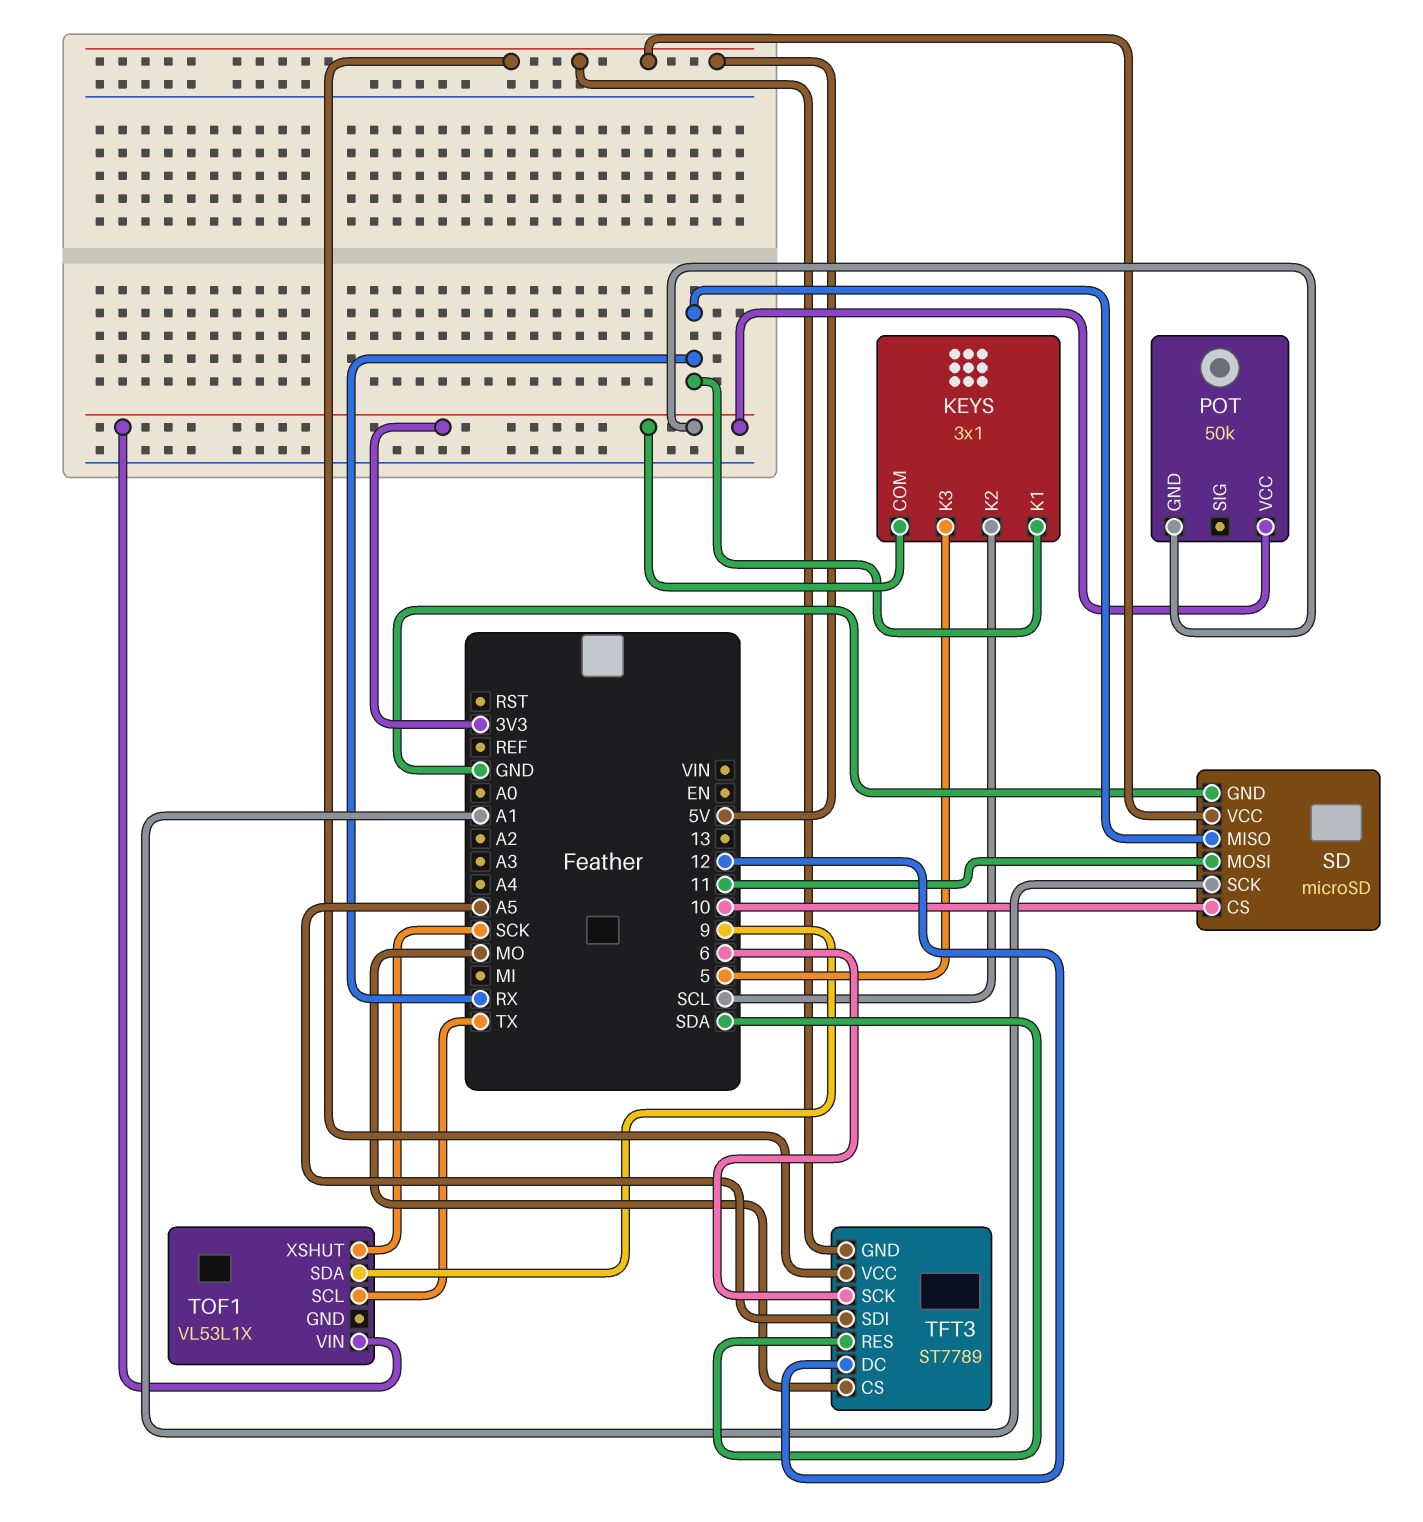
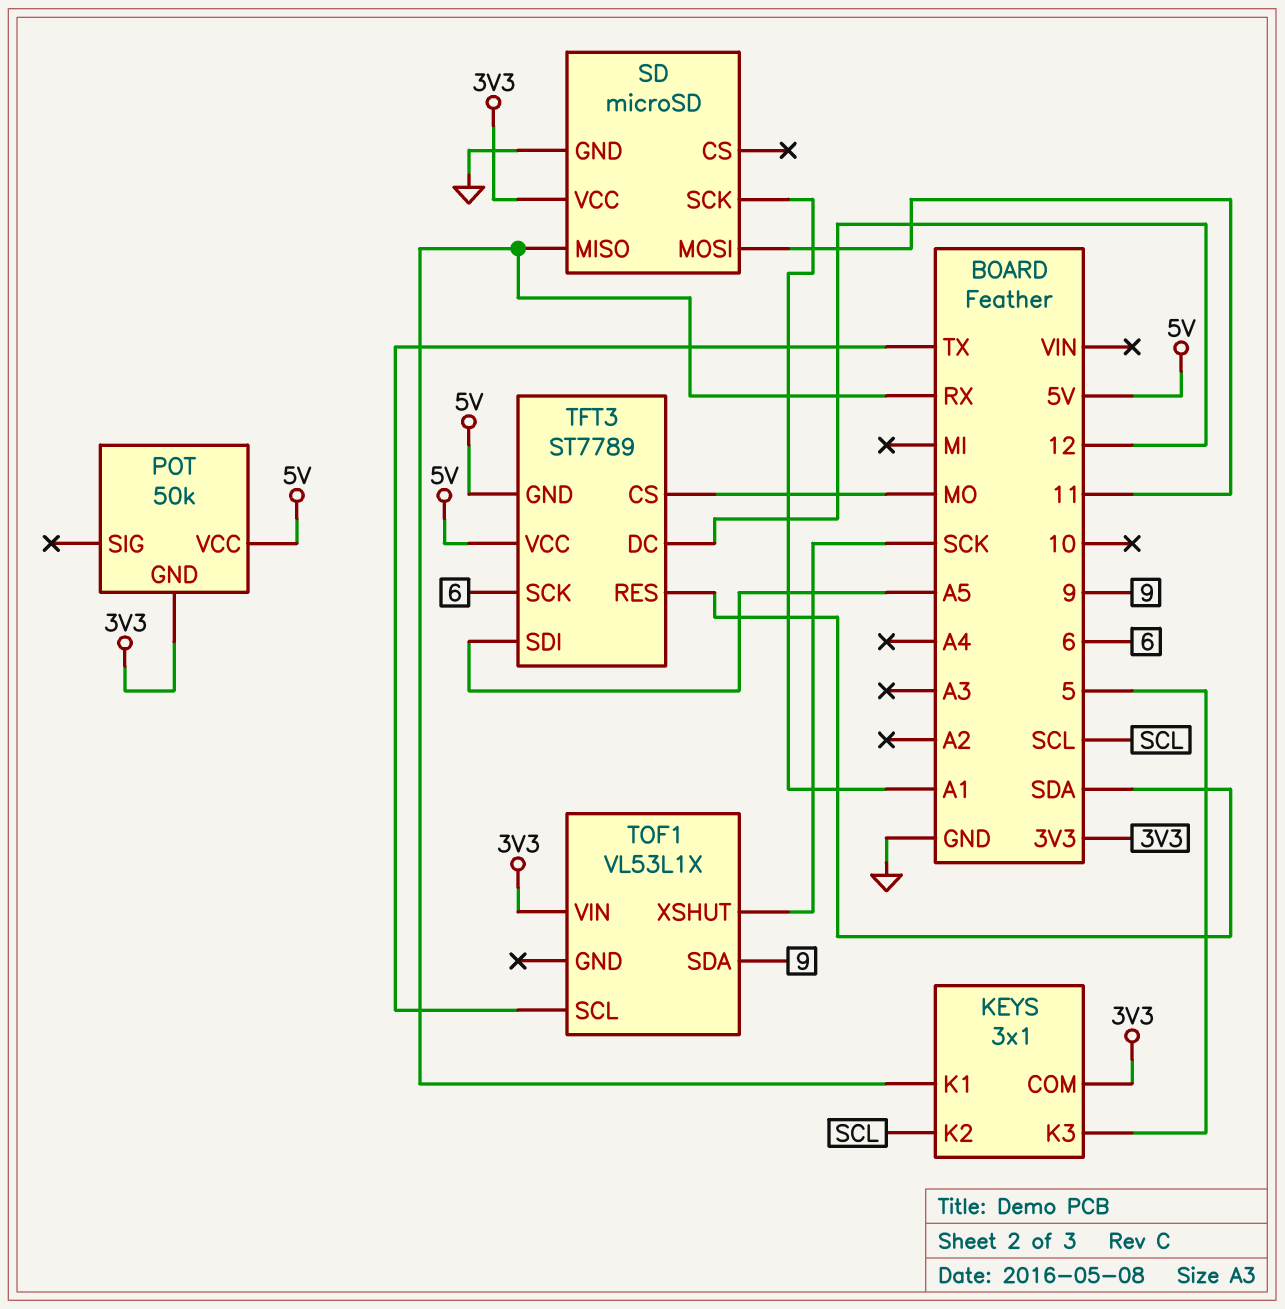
POT pin VCC: 3V3 -> 5V
SD pin CS: 10 -> none
SD pin VCC: 5V -> 3V3

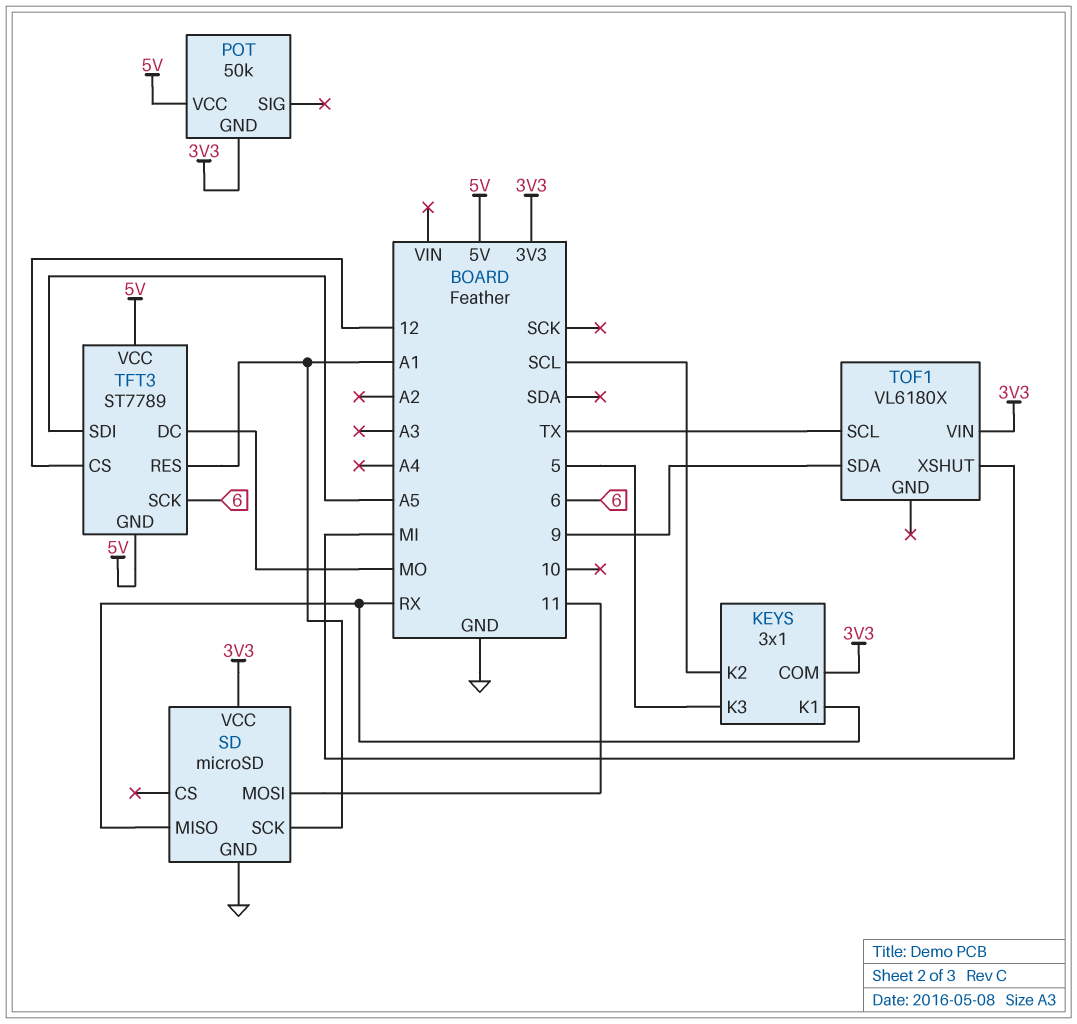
TFT3 pin CS: MO -> 12
TFT3 pin DC: 12 -> MO
TFT3 pin RES: SDA -> A1
TOF1: VL53L1X -> VL6180X
TOF1 pin XSHUT: SCK -> MI

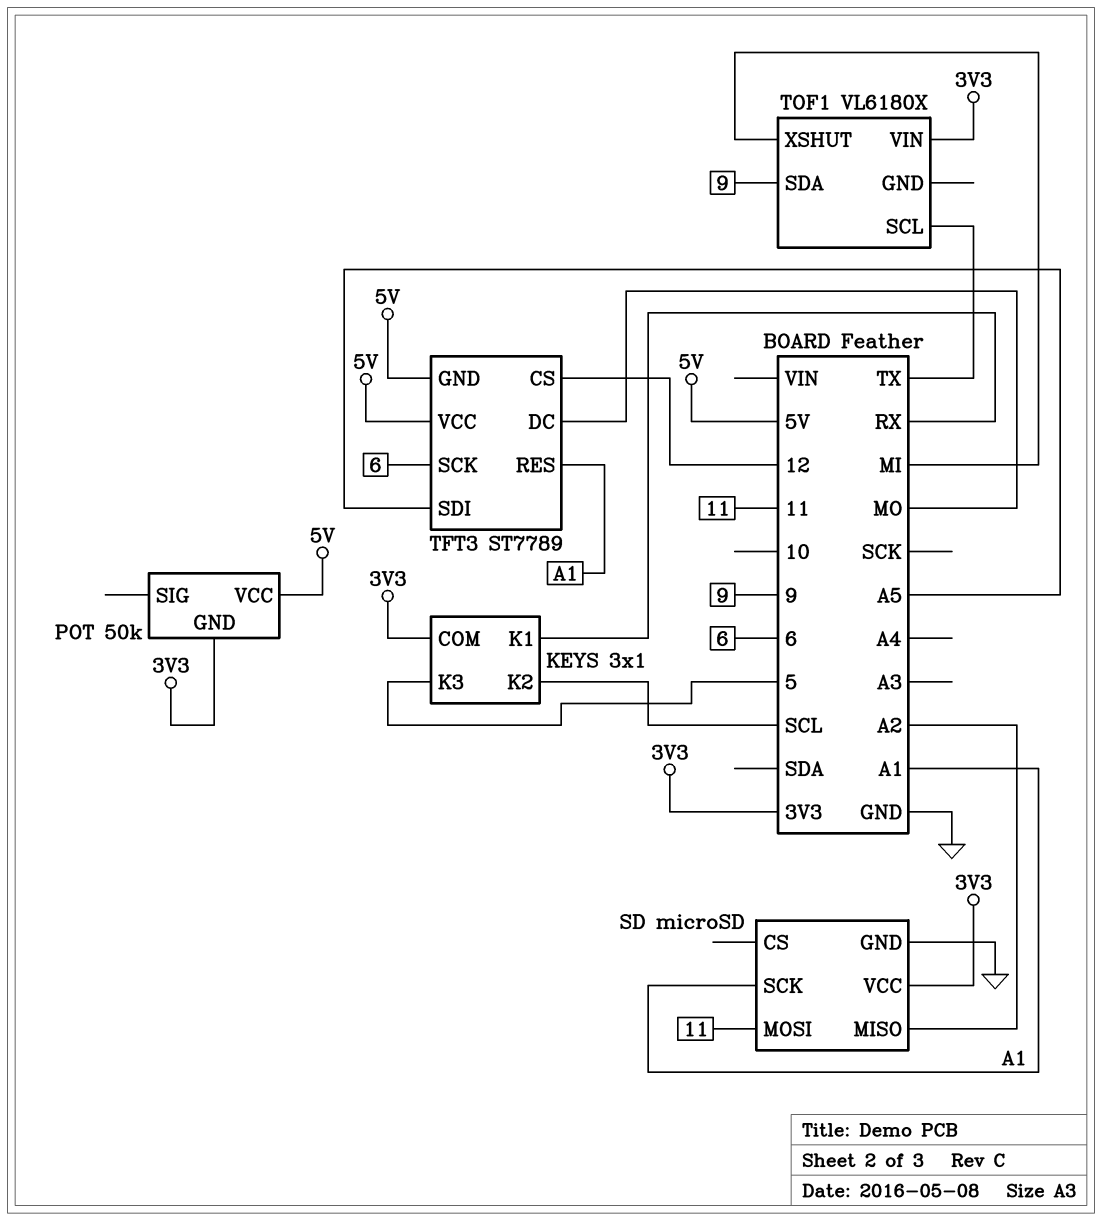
SD pin MISO: RX -> A2

